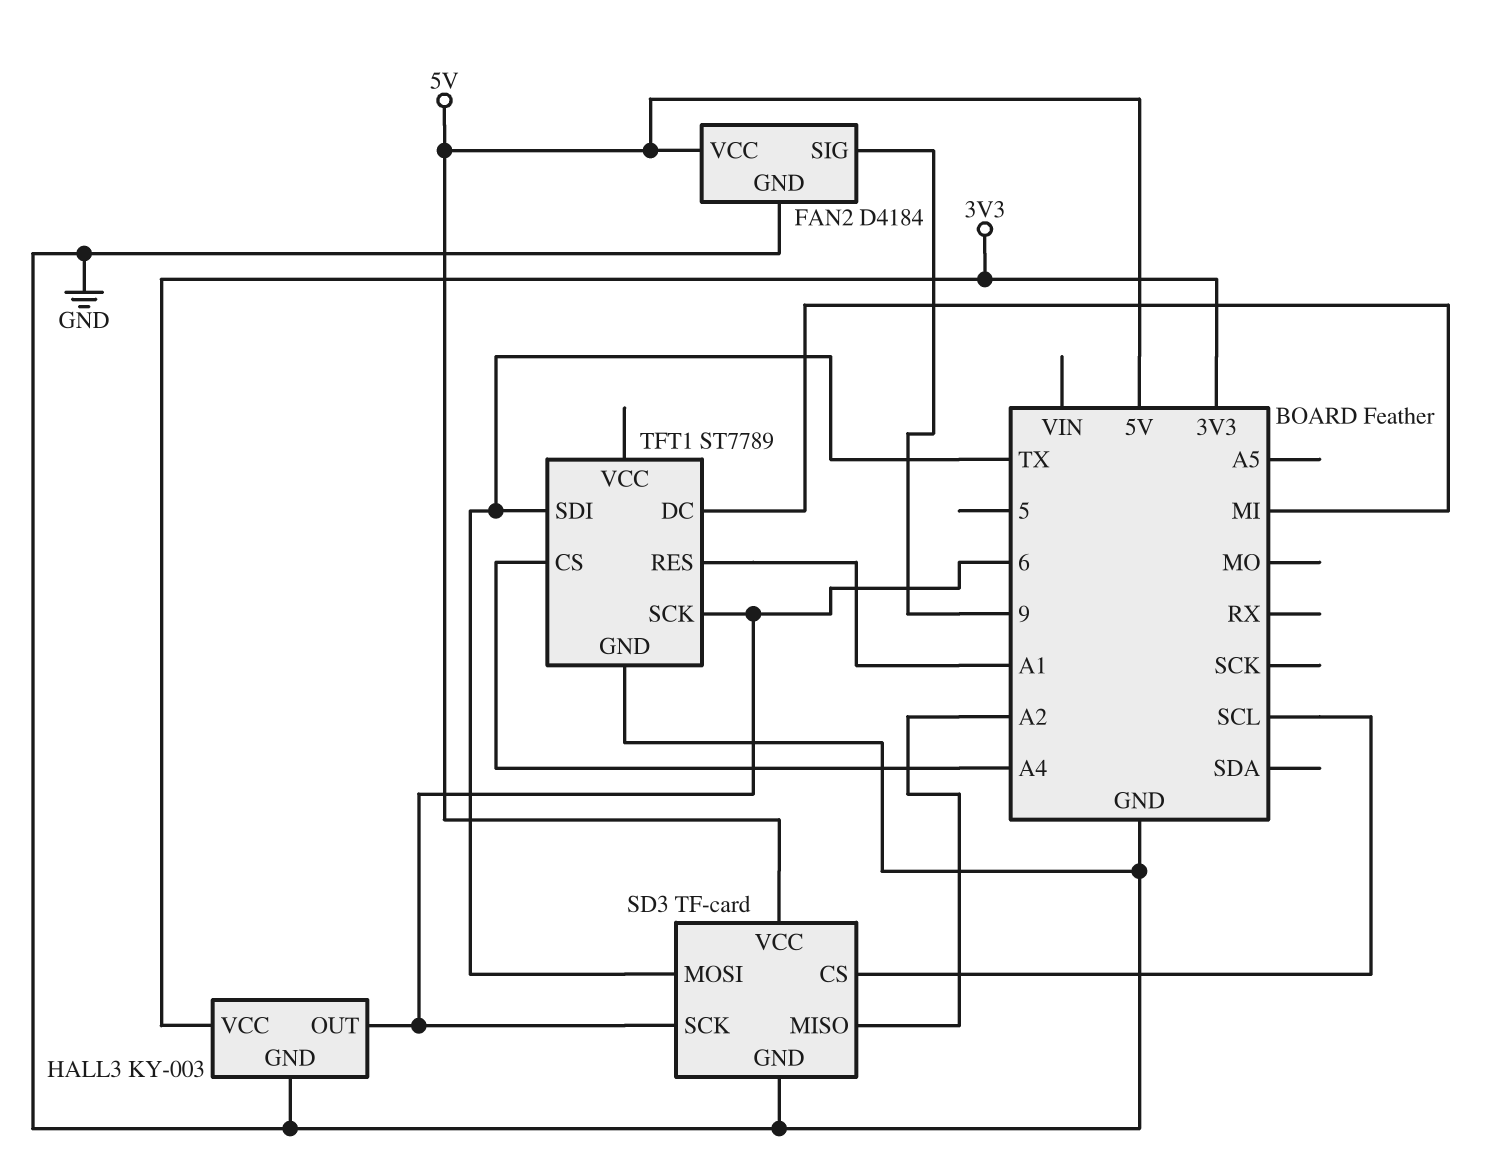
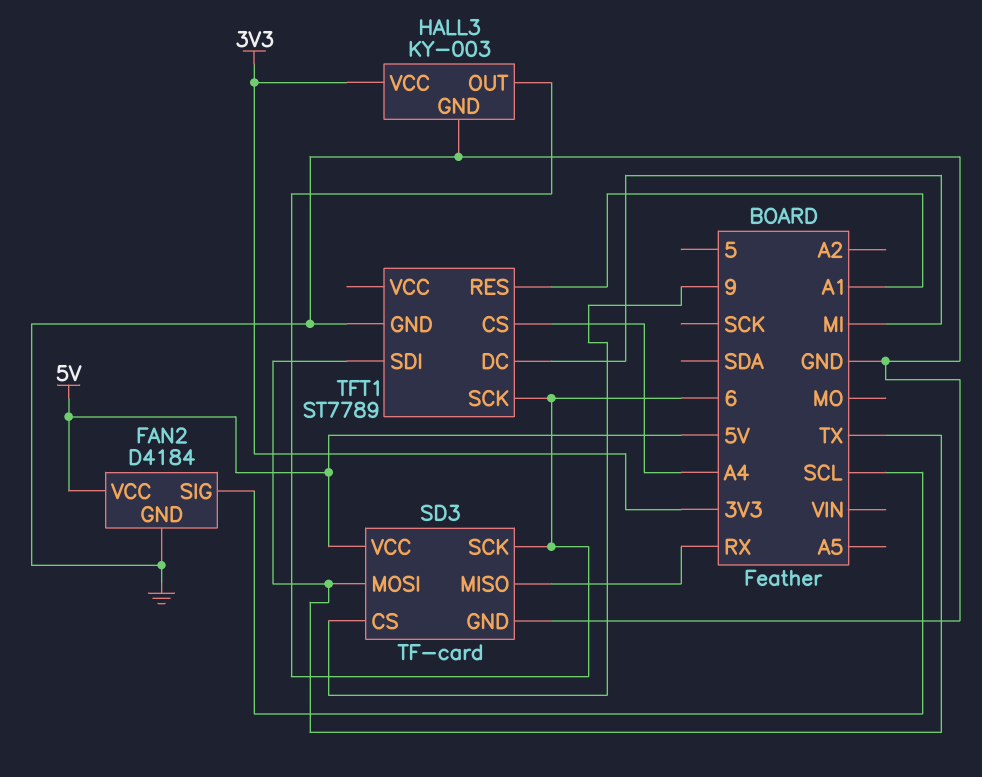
FAN2 pin SIG: 9 -> SCL
SD3 pin CS: SCL -> 9
SD3 pin MISO: A2 -> RX

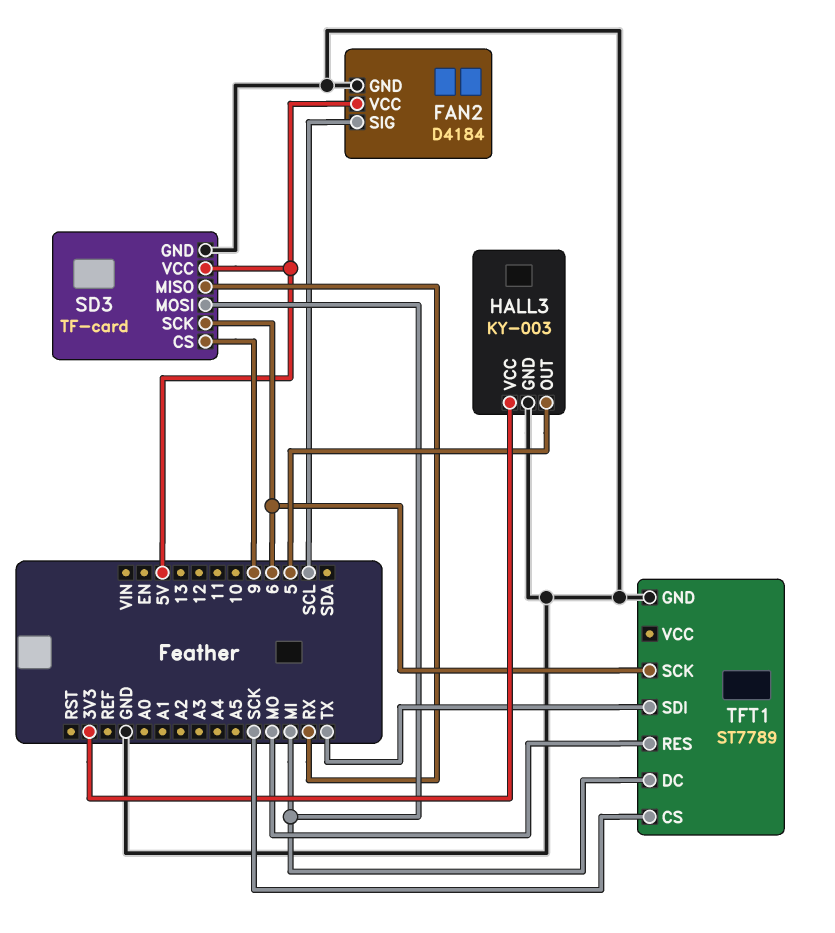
HALL3 pin OUT: 6 -> 5
SD3 pin MOSI: TX -> MI
TFT1 pin CS: A4 -> SCK
TFT1 pin RES: A1 -> MO

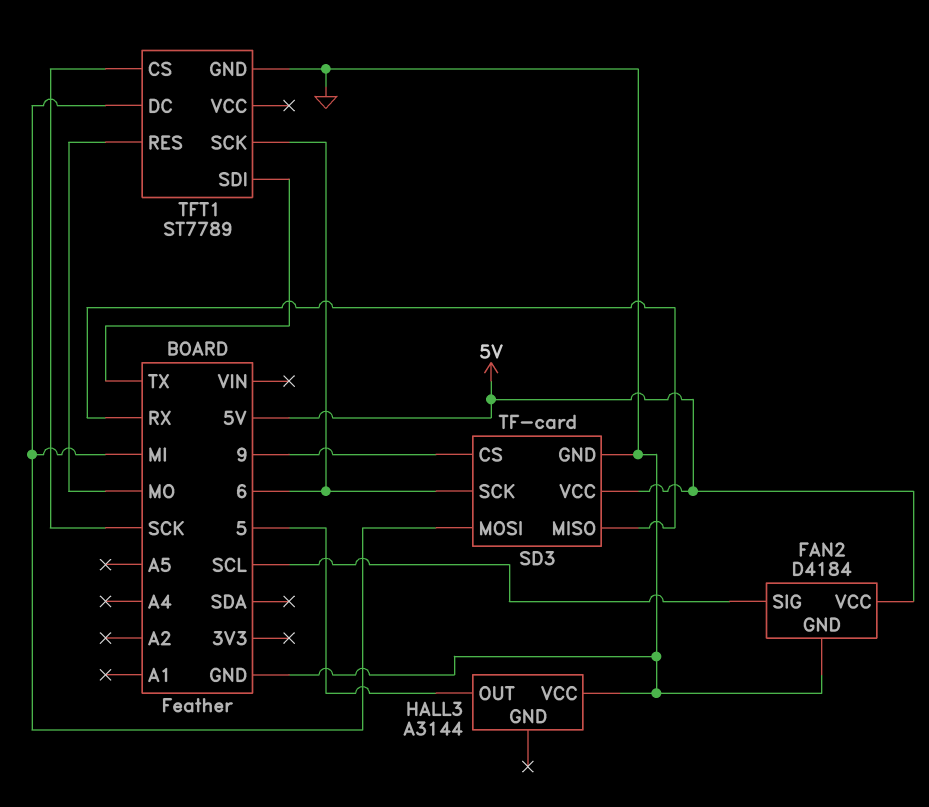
HALL3: KY-003 -> A3144
HALL3 pin GND: GND -> none
HALL3 pin VCC: 3V3 -> GND

